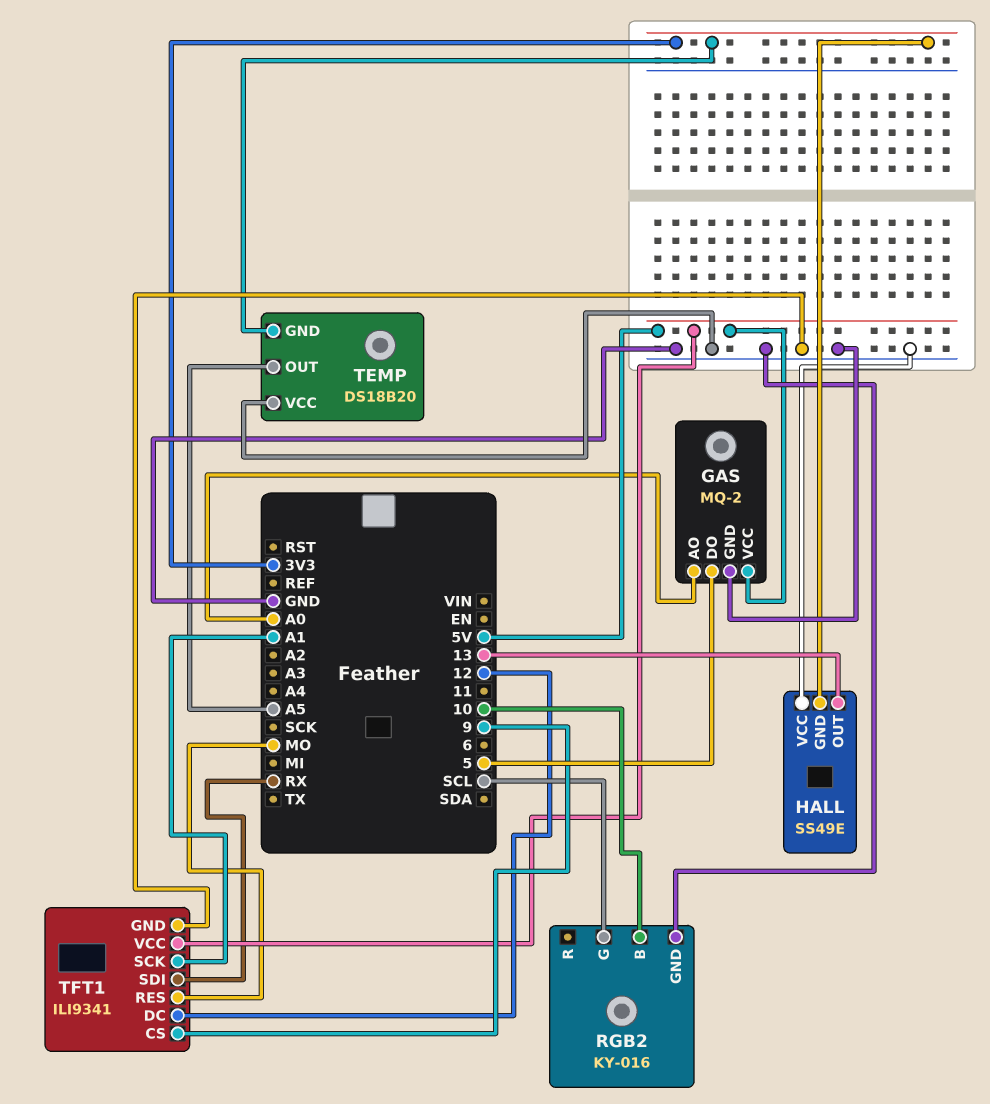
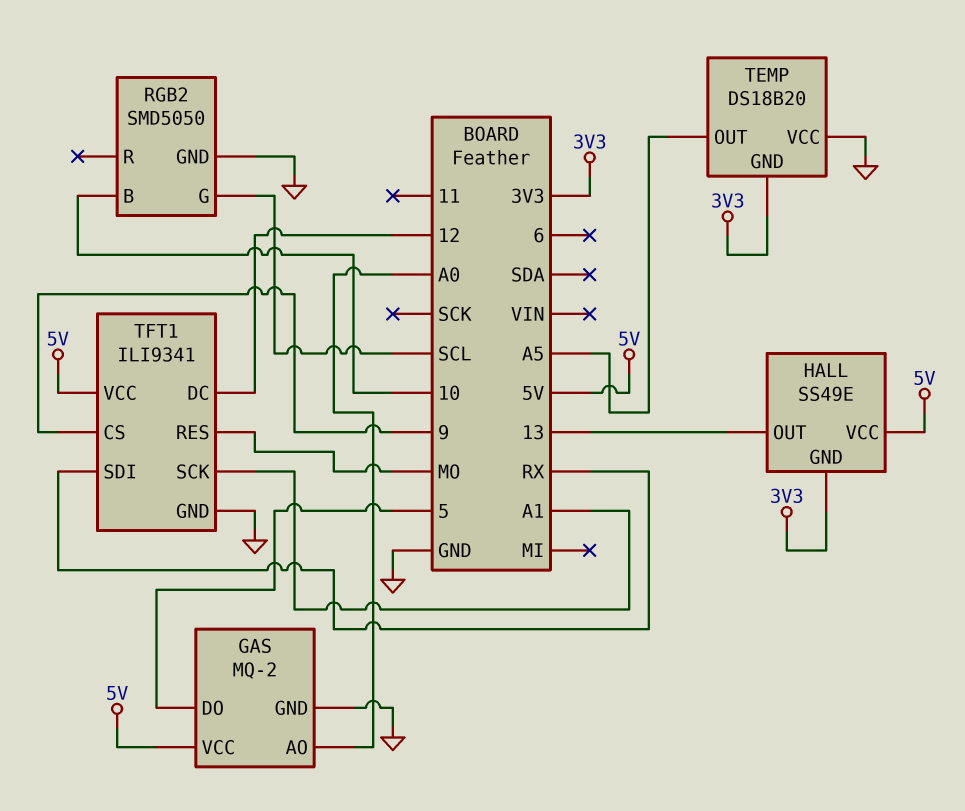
HALL pin VCC: GND -> 5V
RGB2: KY-016 -> SMD5050

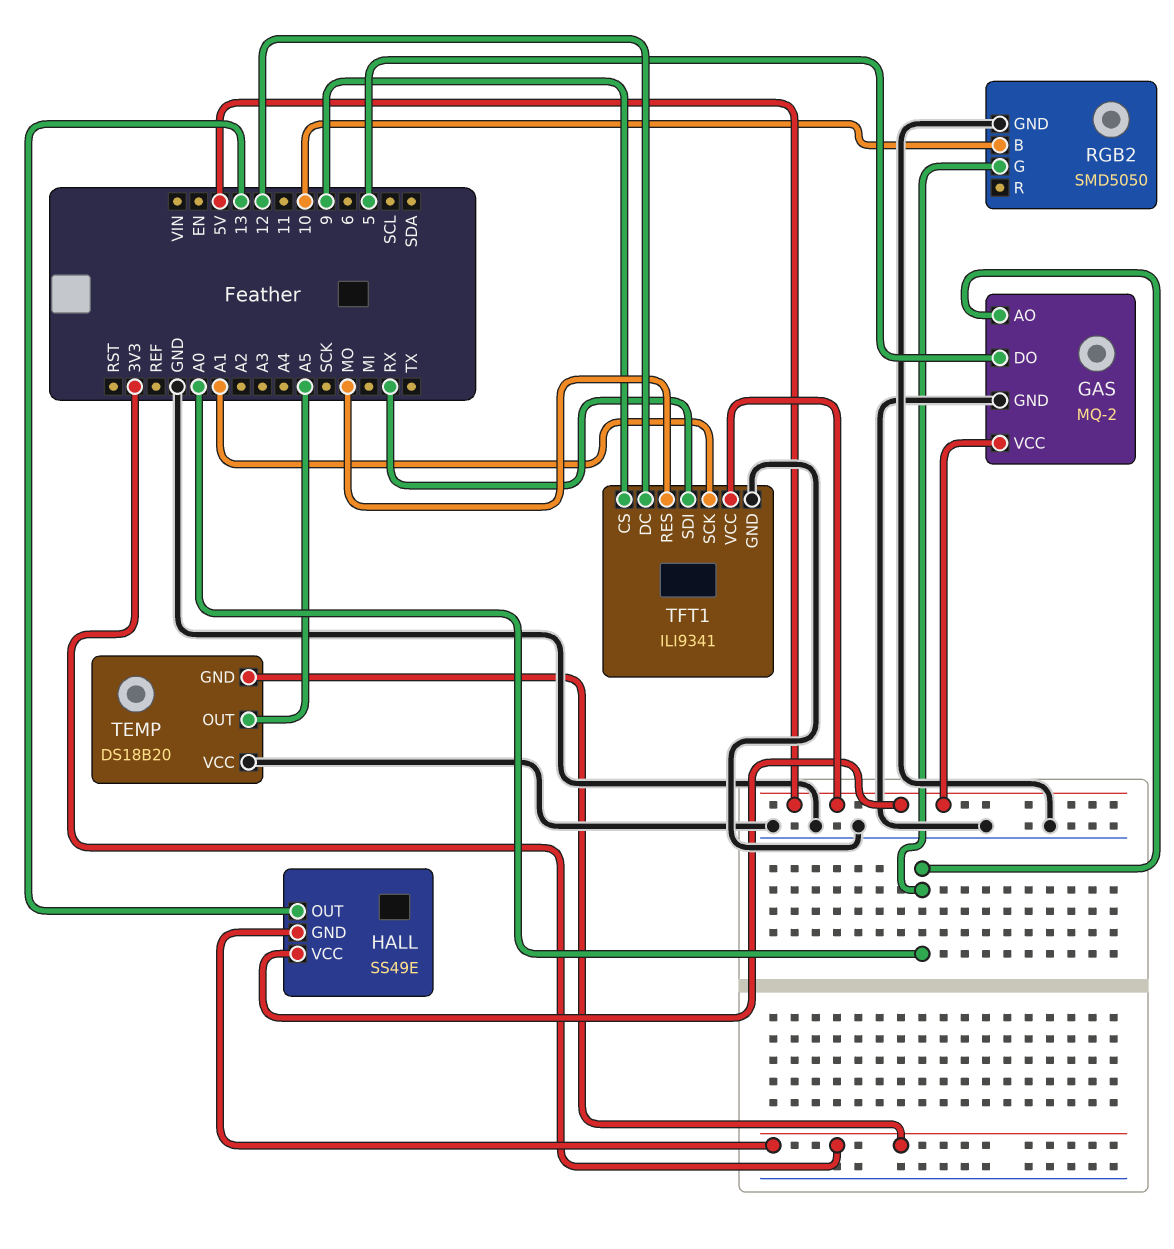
RGB2 pin G: SCL -> A0

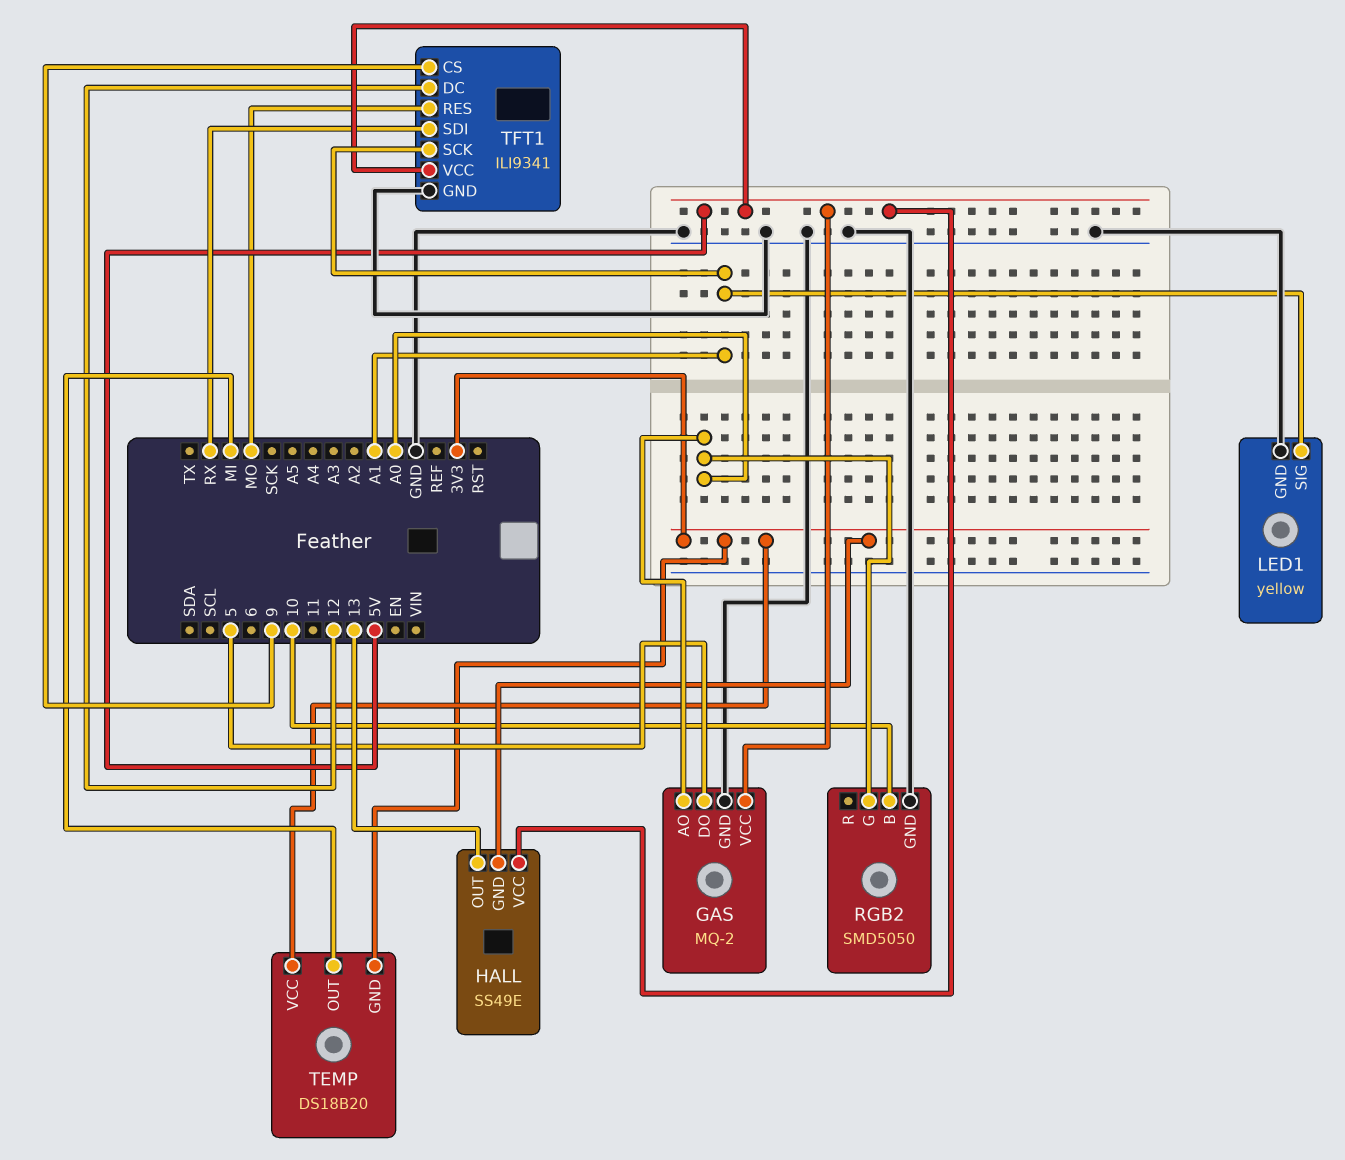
LED1: none -> yellow
LED1 pin GND: none -> GND
LED1 pin SIG: none -> A1
TEMP pin OUT: A5 -> MI
TEMP pin VCC: GND -> 3V3

